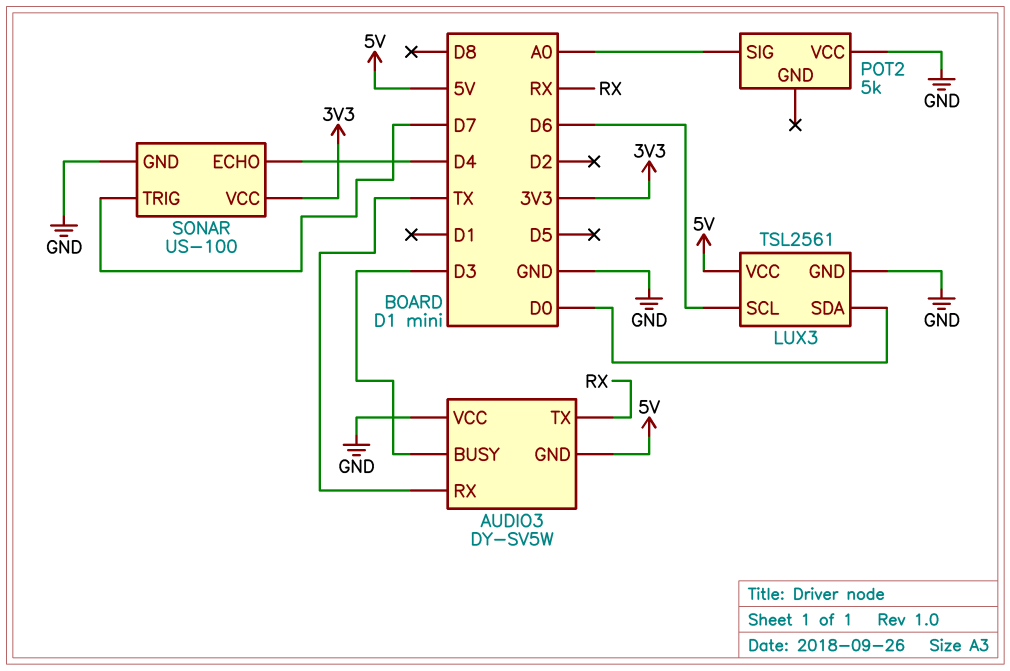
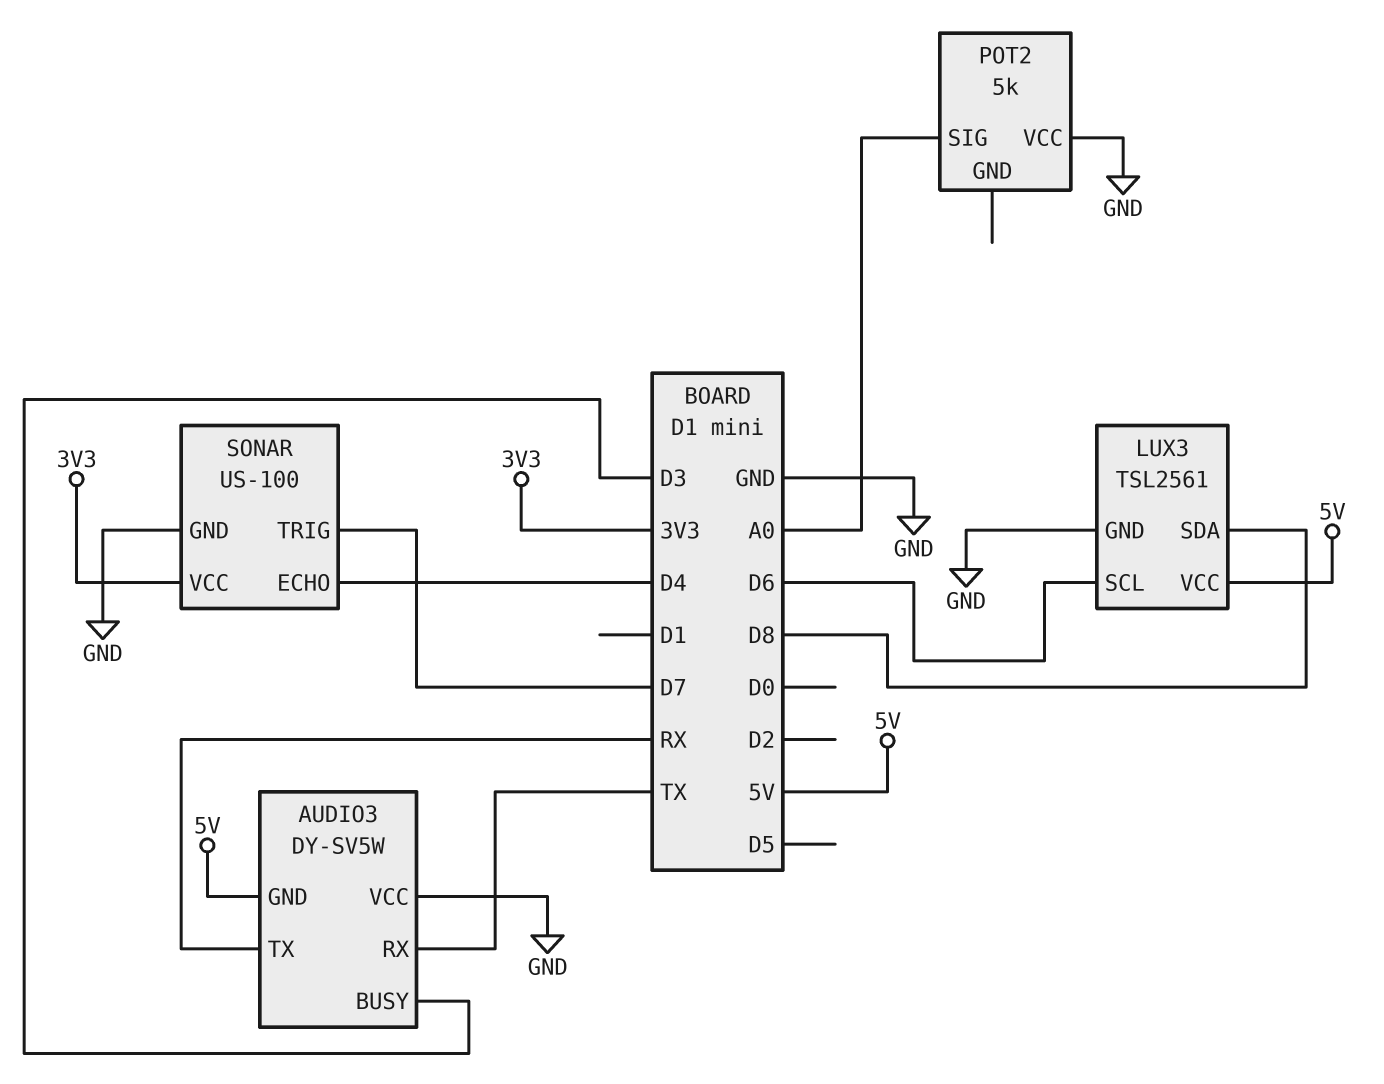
LUX3 pin SDA: D0 -> D8

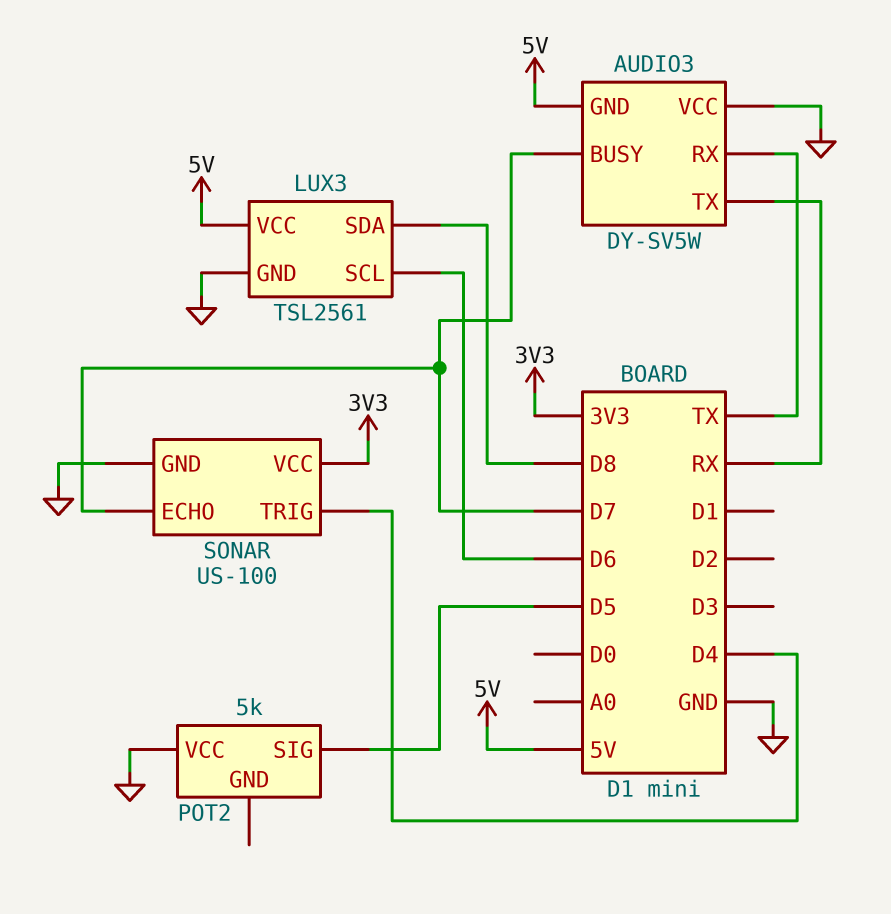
AUDIO3 pin BUSY: D3 -> D7
POT2 pin SIG: A0 -> D5
SONAR pin ECHO: D4 -> D7
SONAR pin TRIG: D7 -> D4

